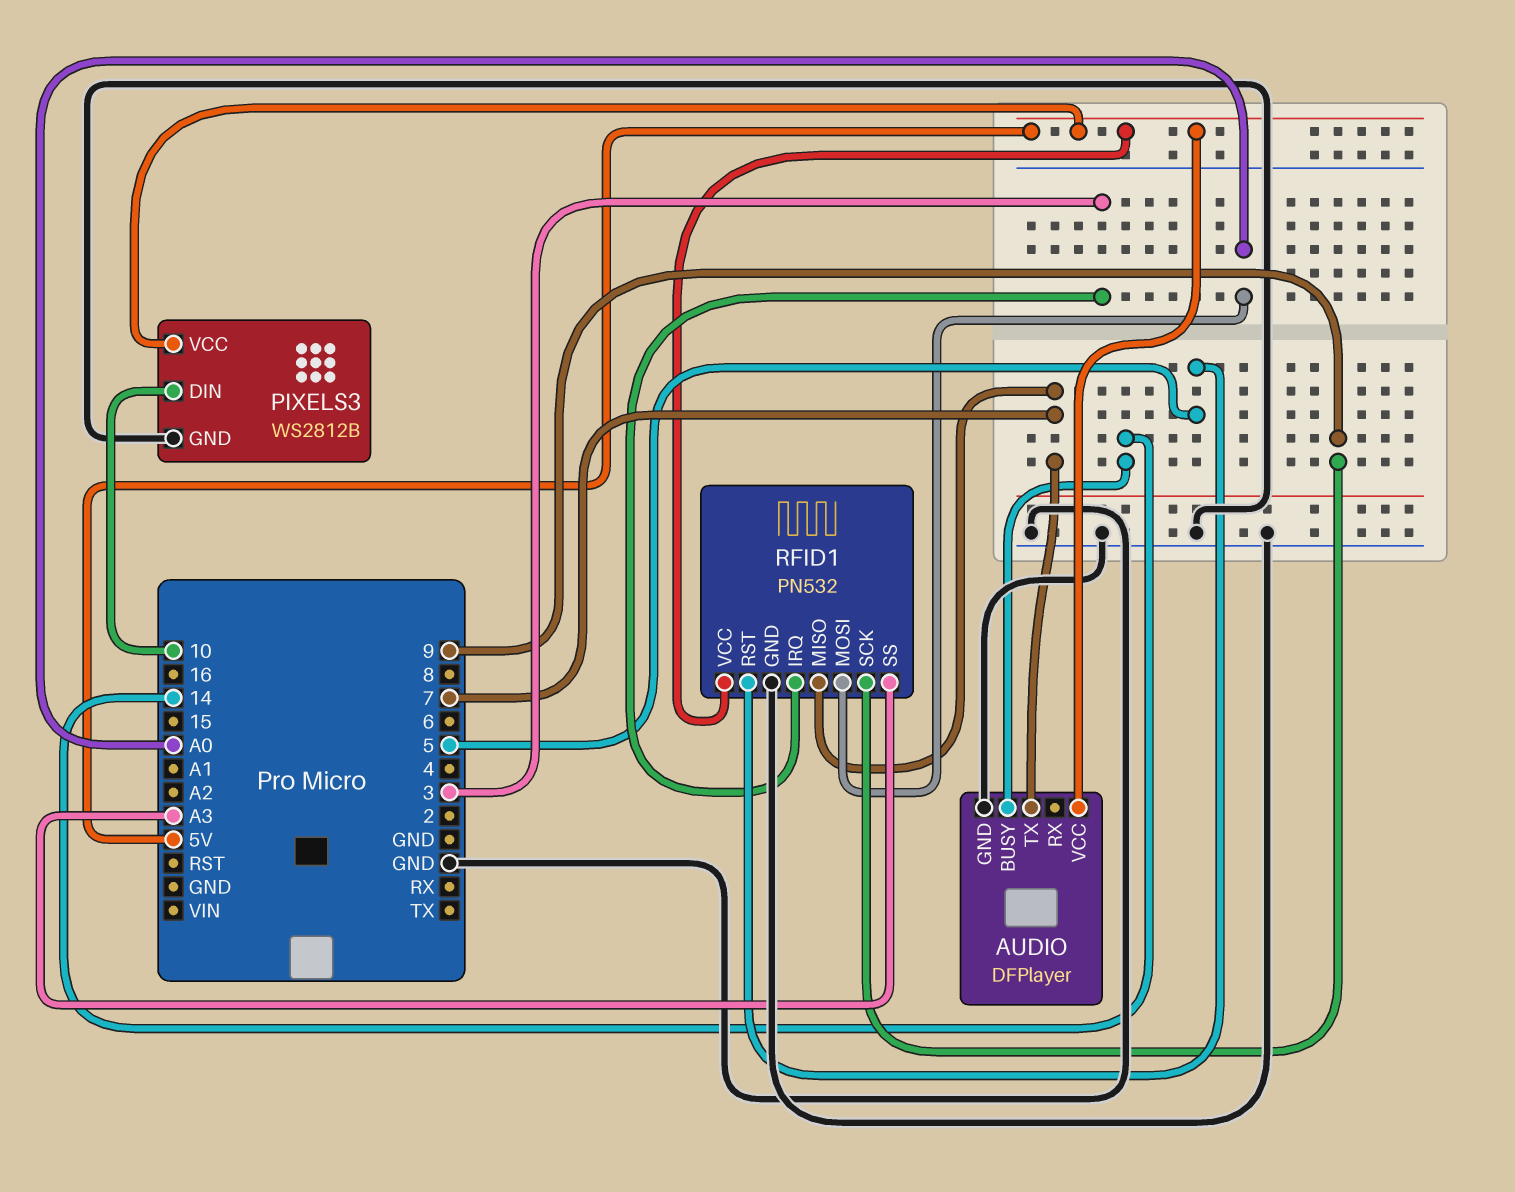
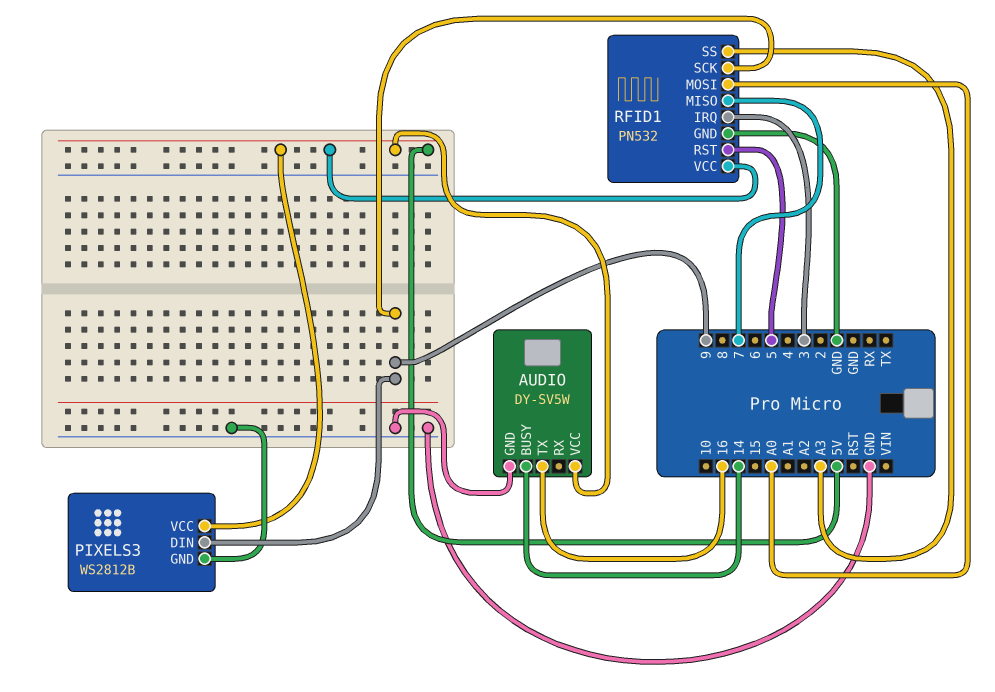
AUDIO: DFPlayer -> DY-SV5W
AUDIO pin TX: 7 -> 16
PIXELS3 pin DIN: 10 -> 9

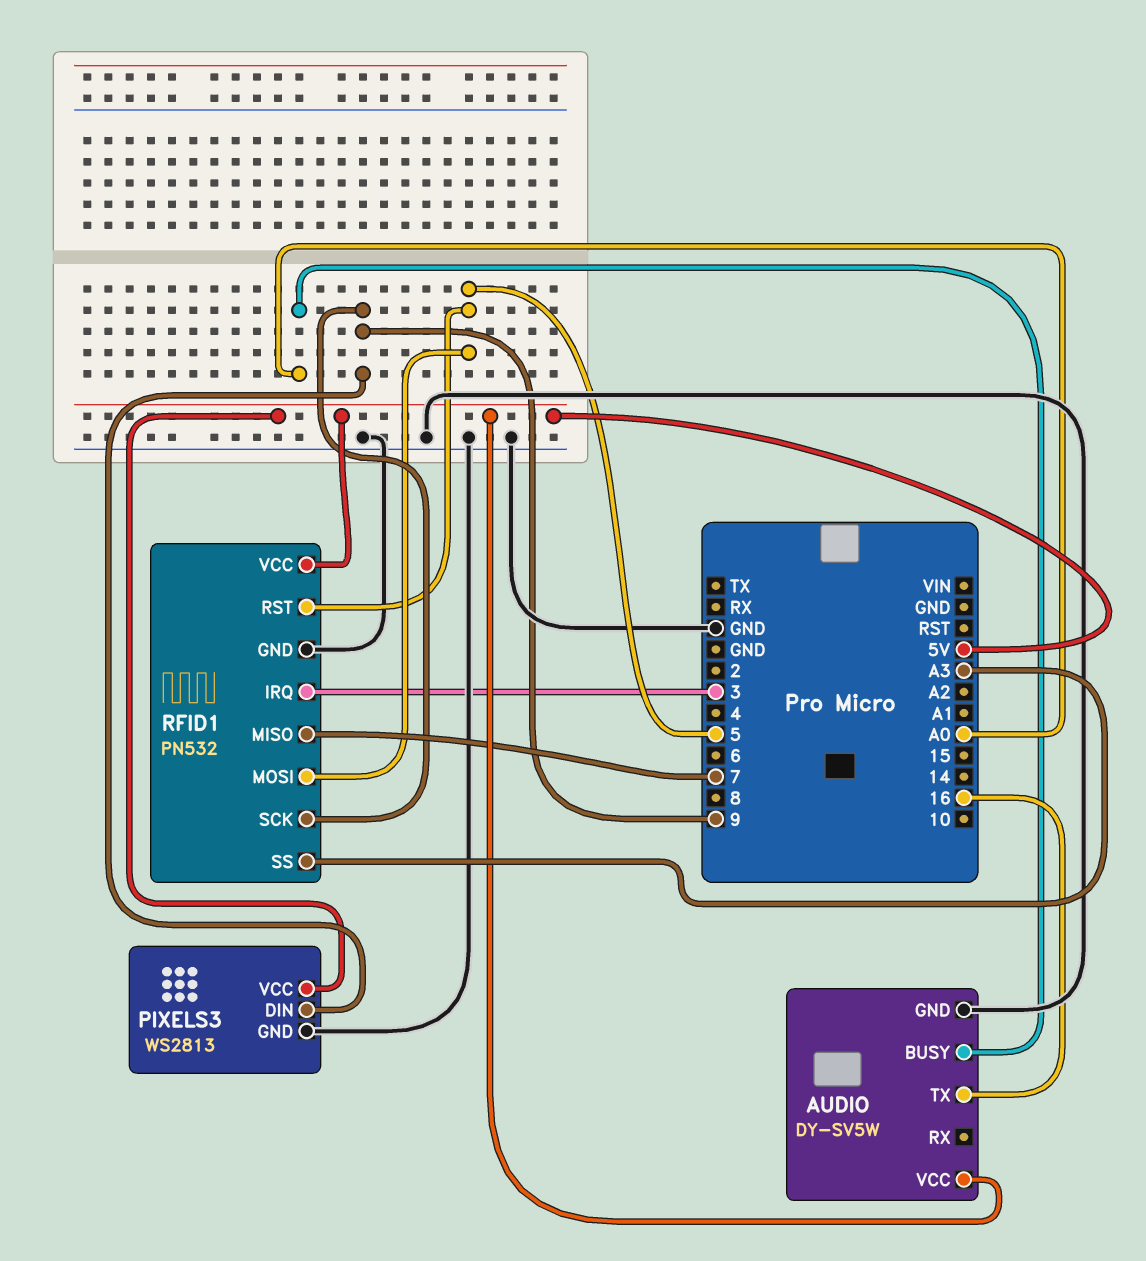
AUDIO pin BUSY: 14 -> A0
PIXELS3: WS2812B -> WS2813
RFID1 pin MOSI: A0 -> 5

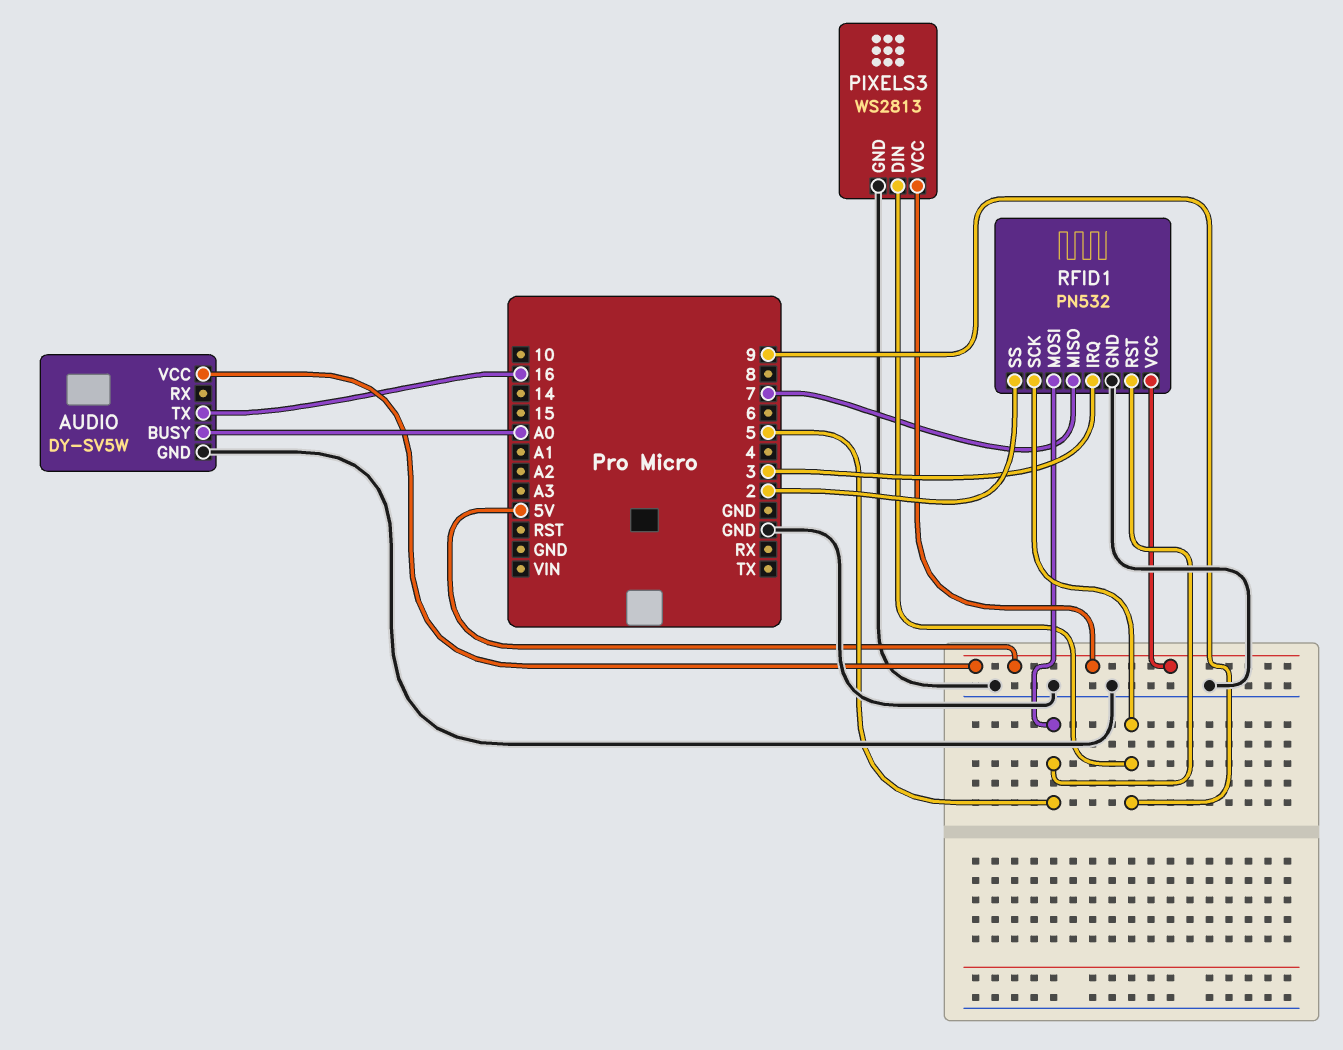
RFID1 pin SS: A3 -> 2

